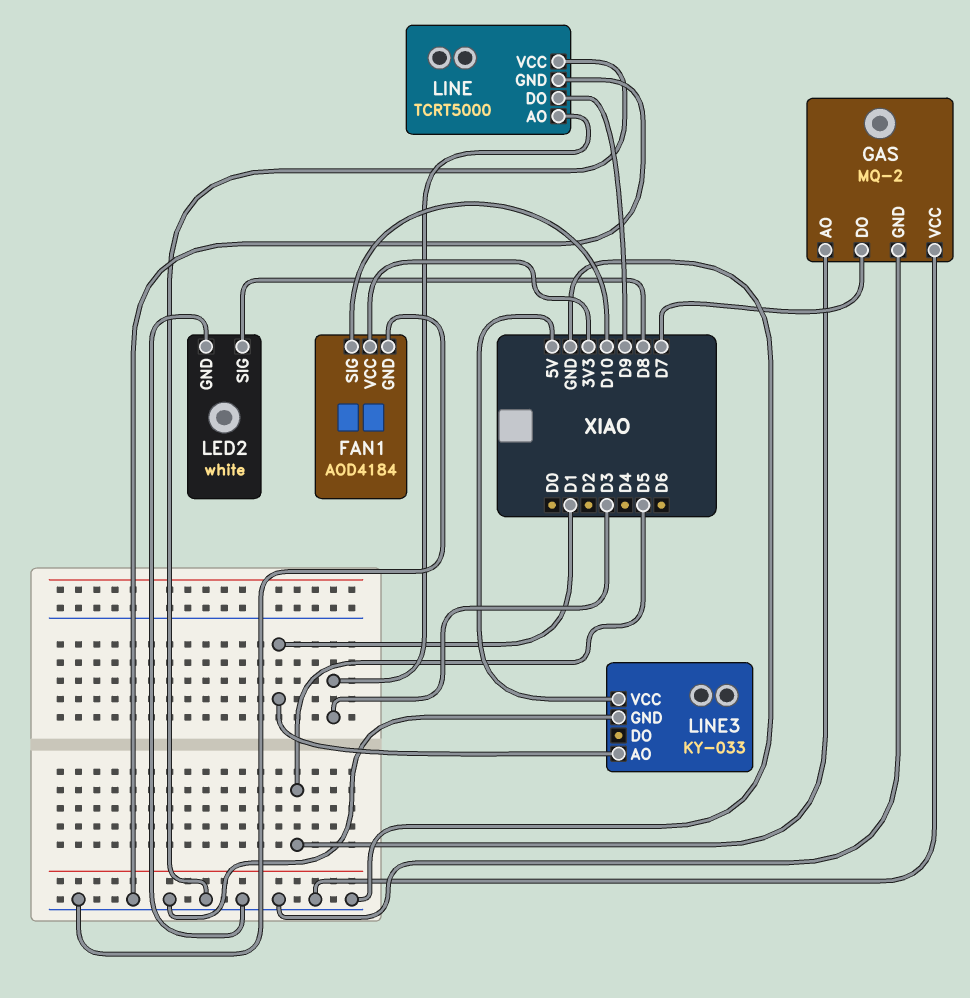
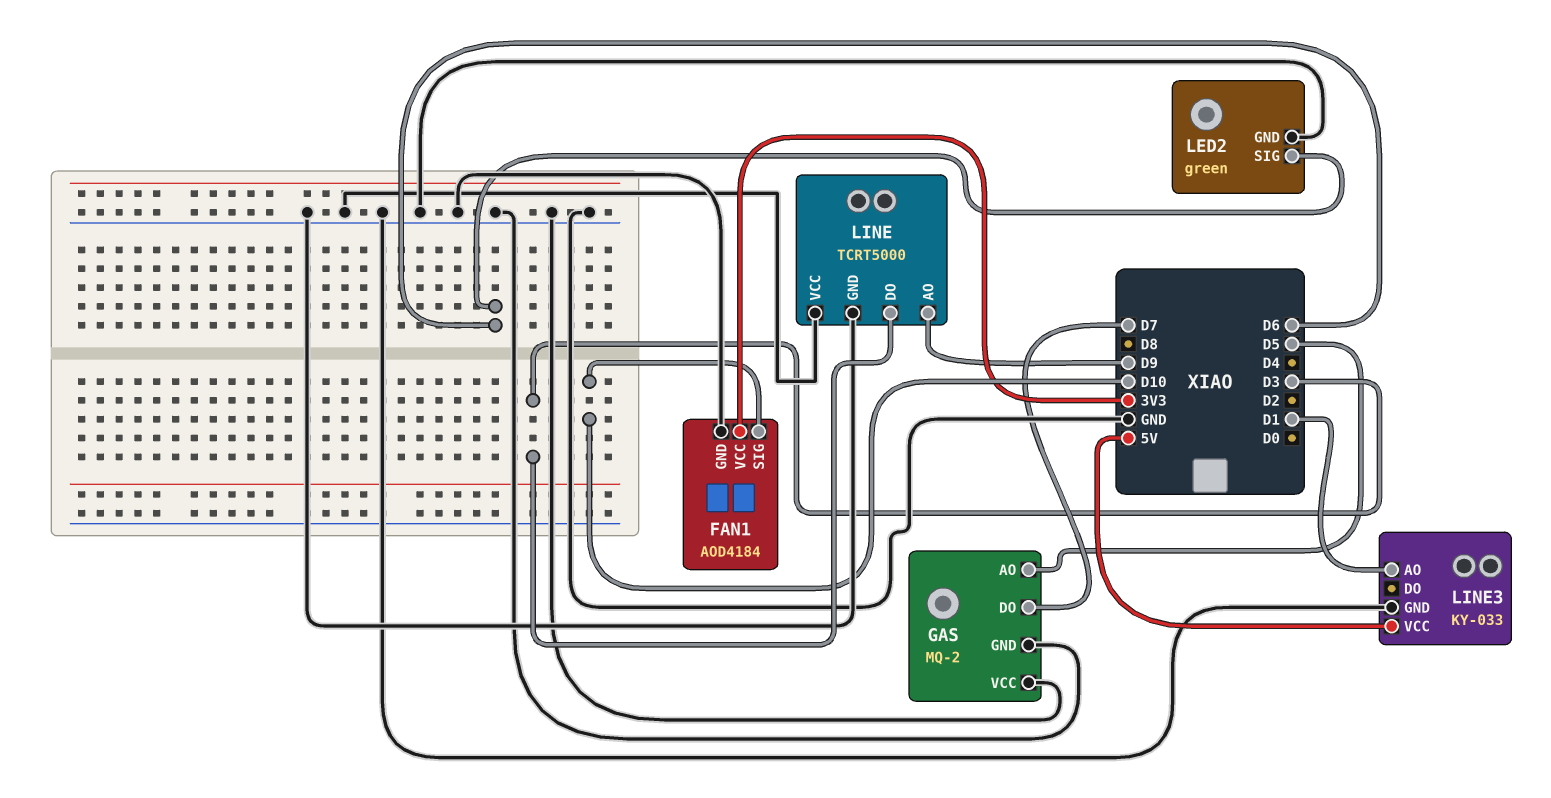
LED2: white -> green
LED2 pin SIG: D8 -> D6
LINE pin AO: D3 -> D9
LINE pin DO: D9 -> D3

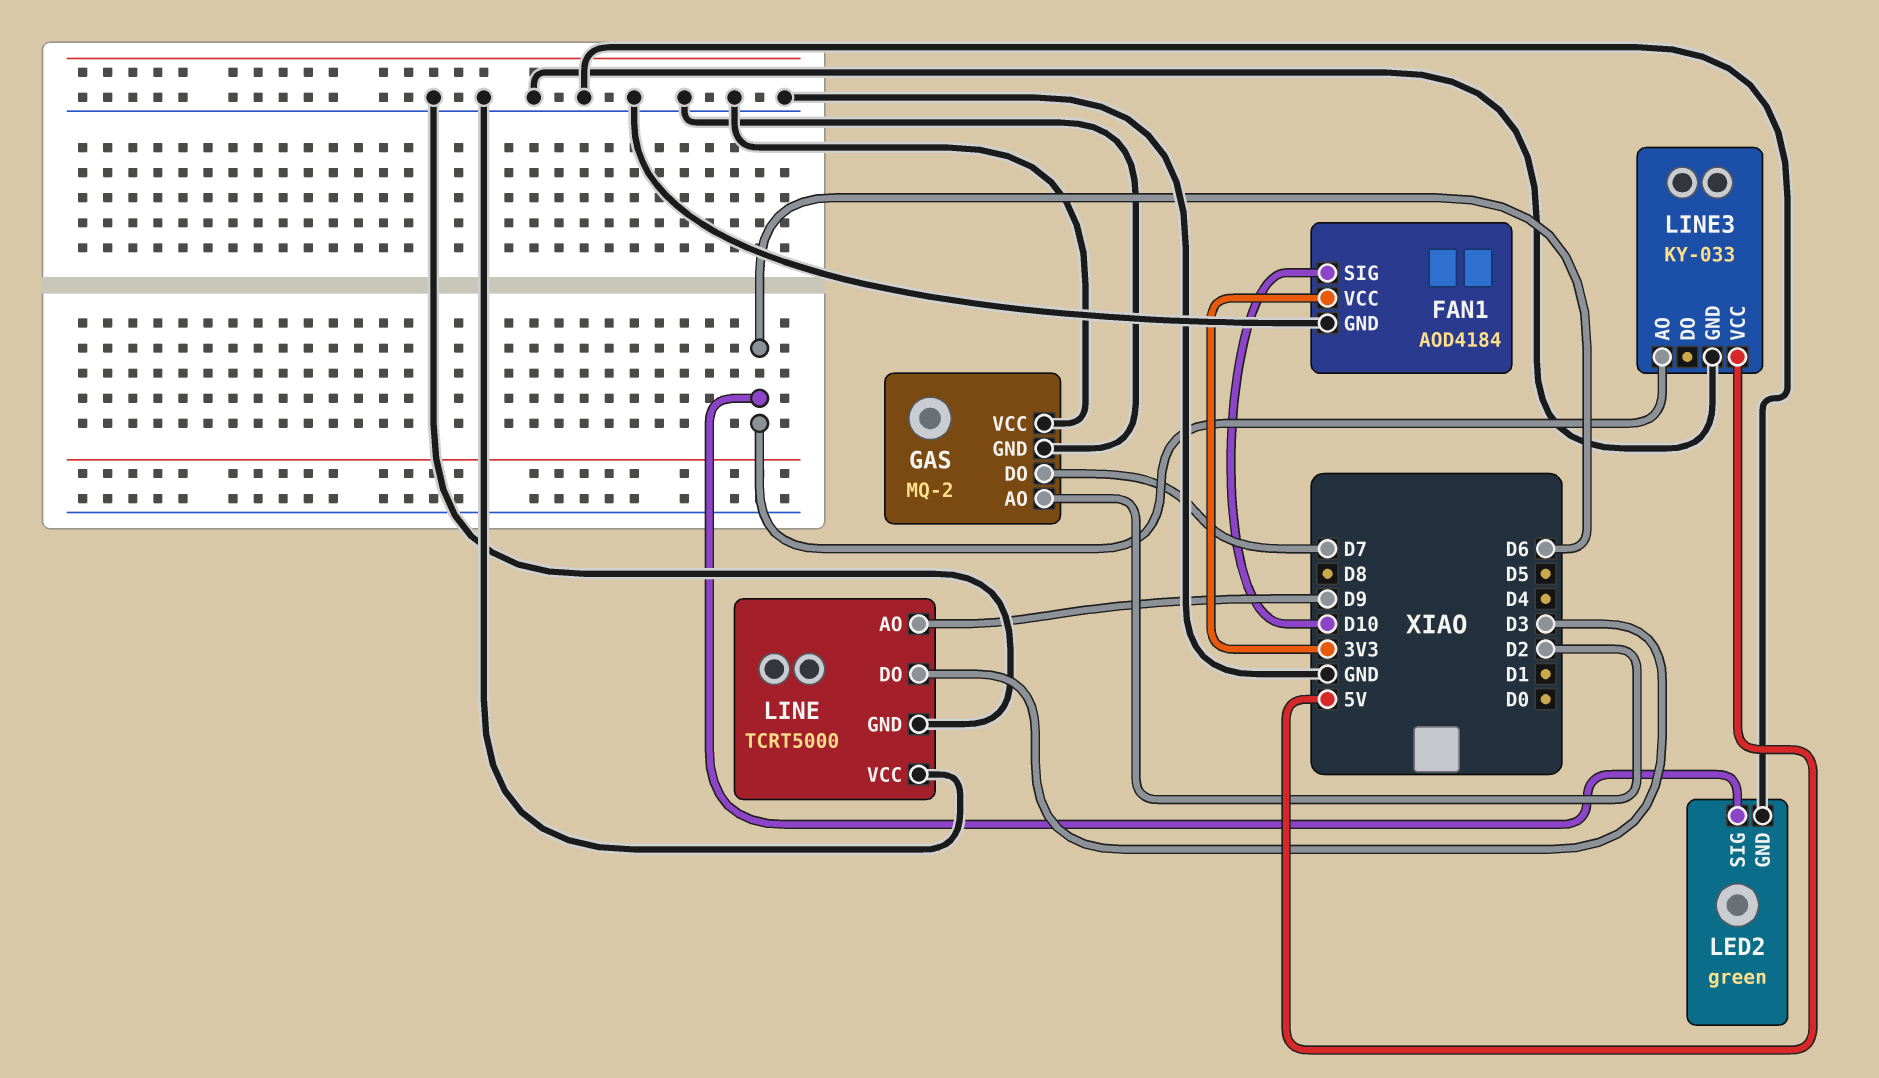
GAS pin AO: D5 -> D2
LINE3 pin AO: D1 -> D6

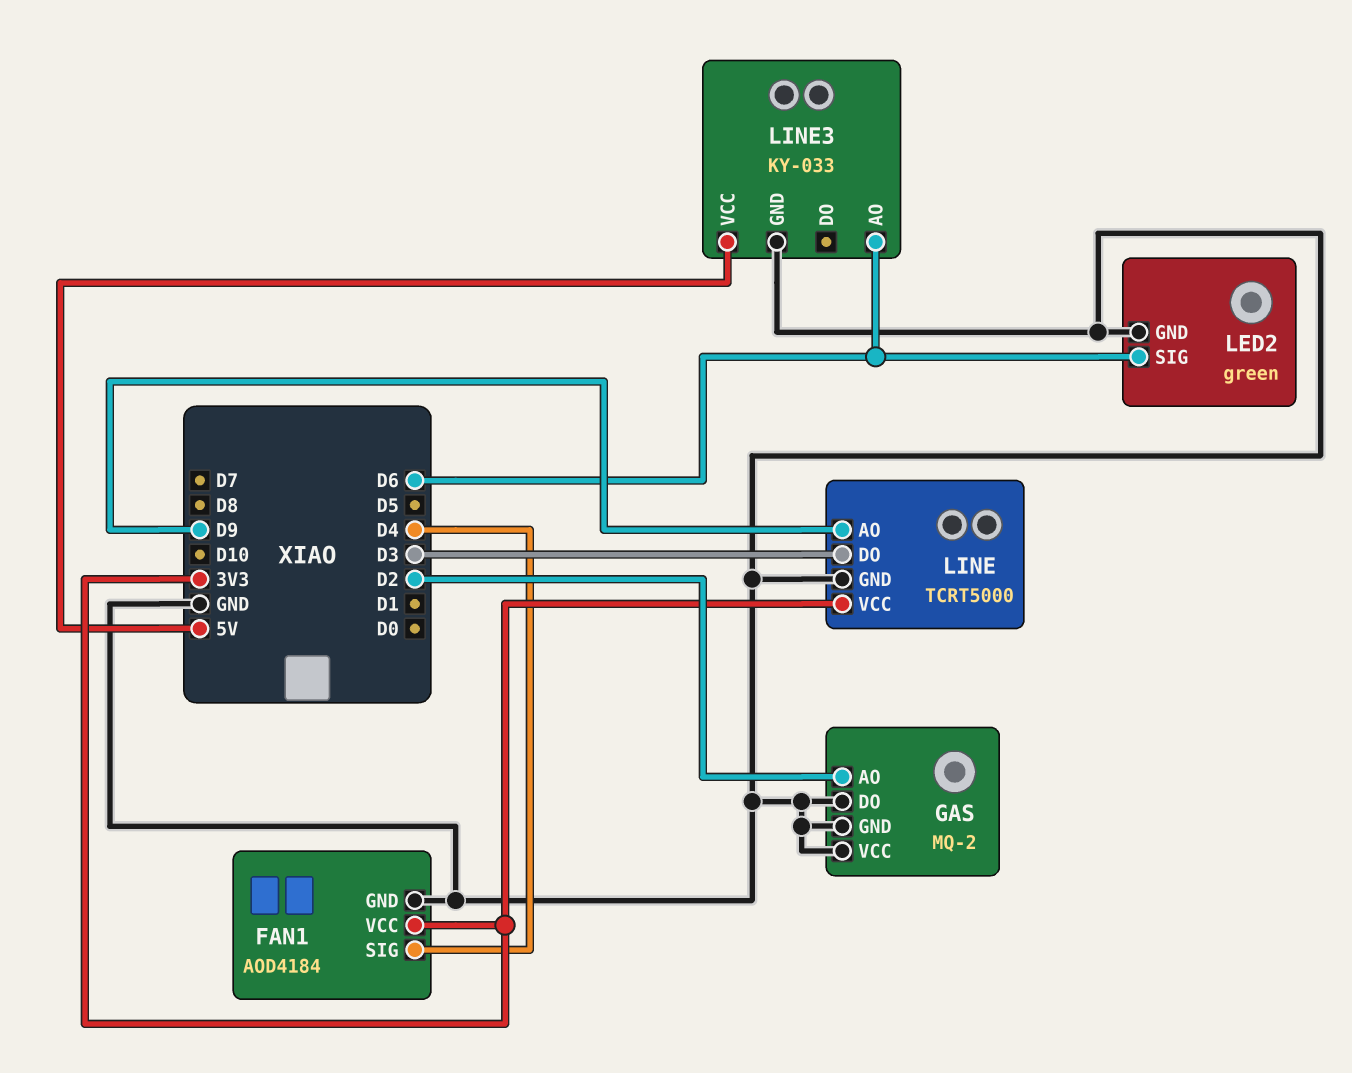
FAN1 pin SIG: D10 -> D4
GAS pin DO: D7 -> GND
LINE pin VCC: GND -> 3V3

